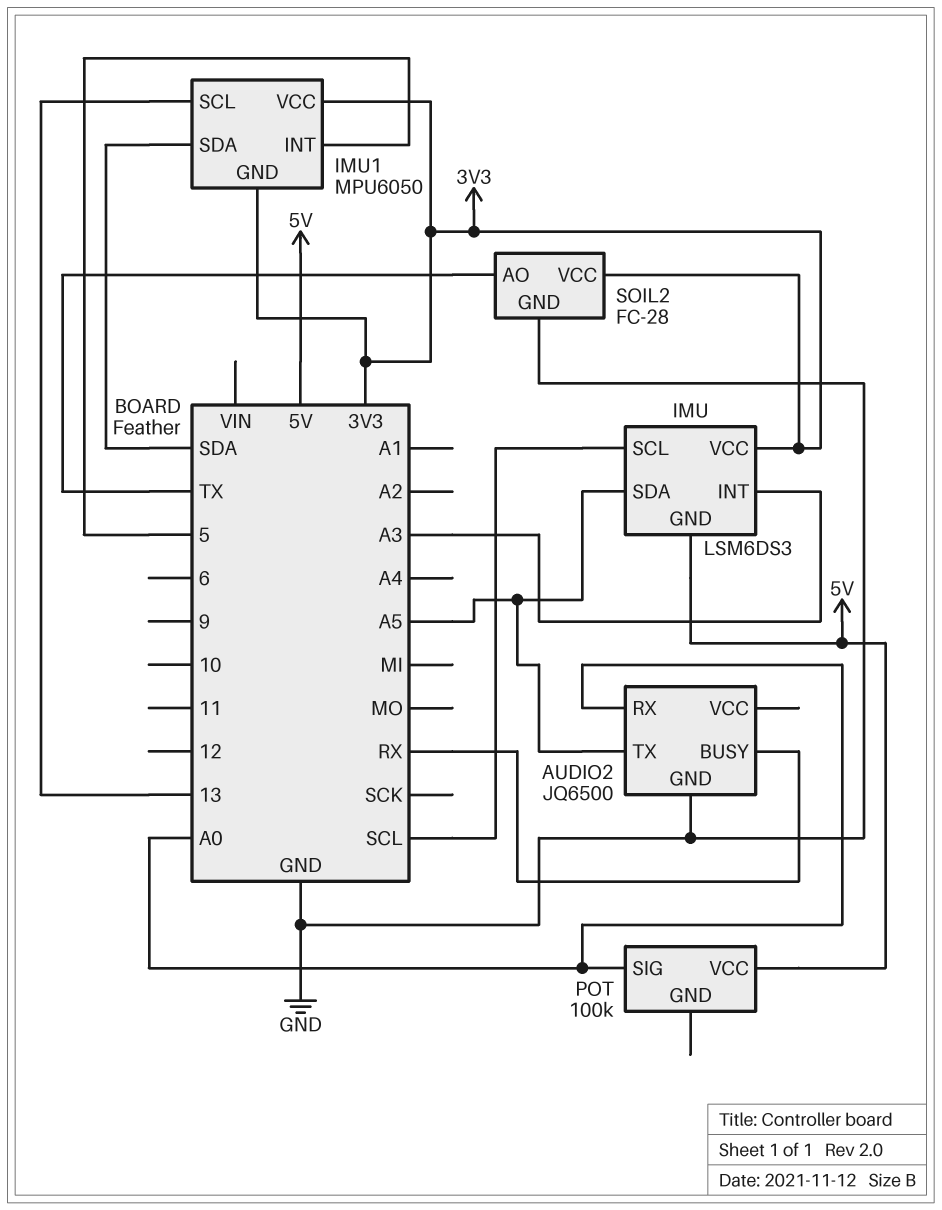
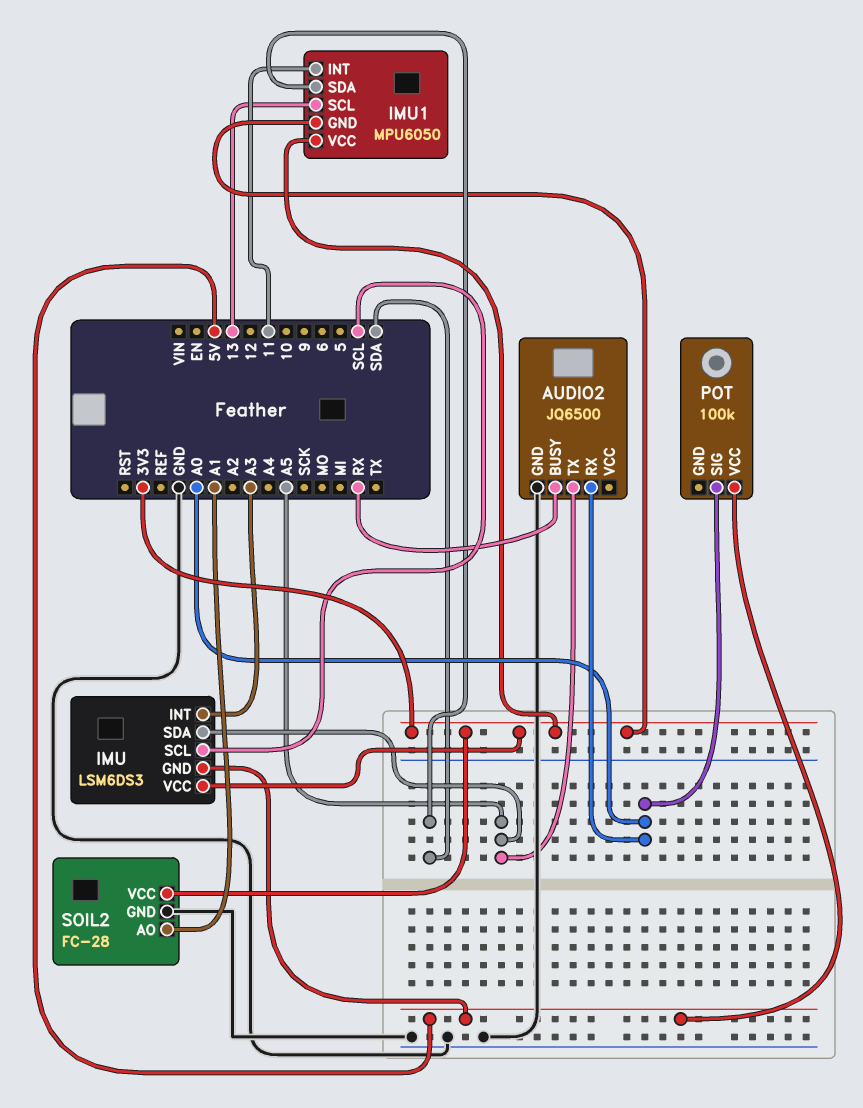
IMU1 pin INT: 5 -> 11
SOIL2 pin AO: TX -> A1

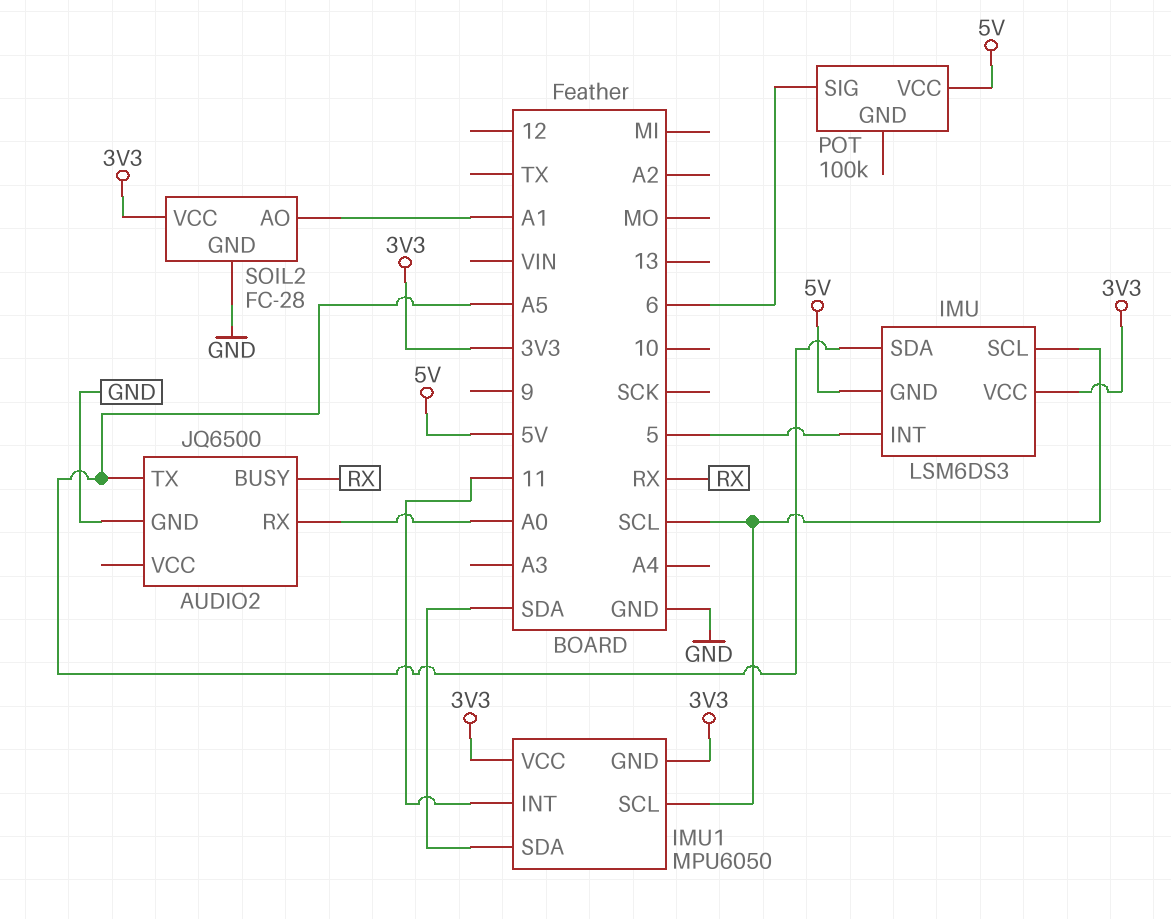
IMU pin INT: A3 -> 5
IMU1 pin SCL: 13 -> SCL
POT pin SIG: A0 -> 6

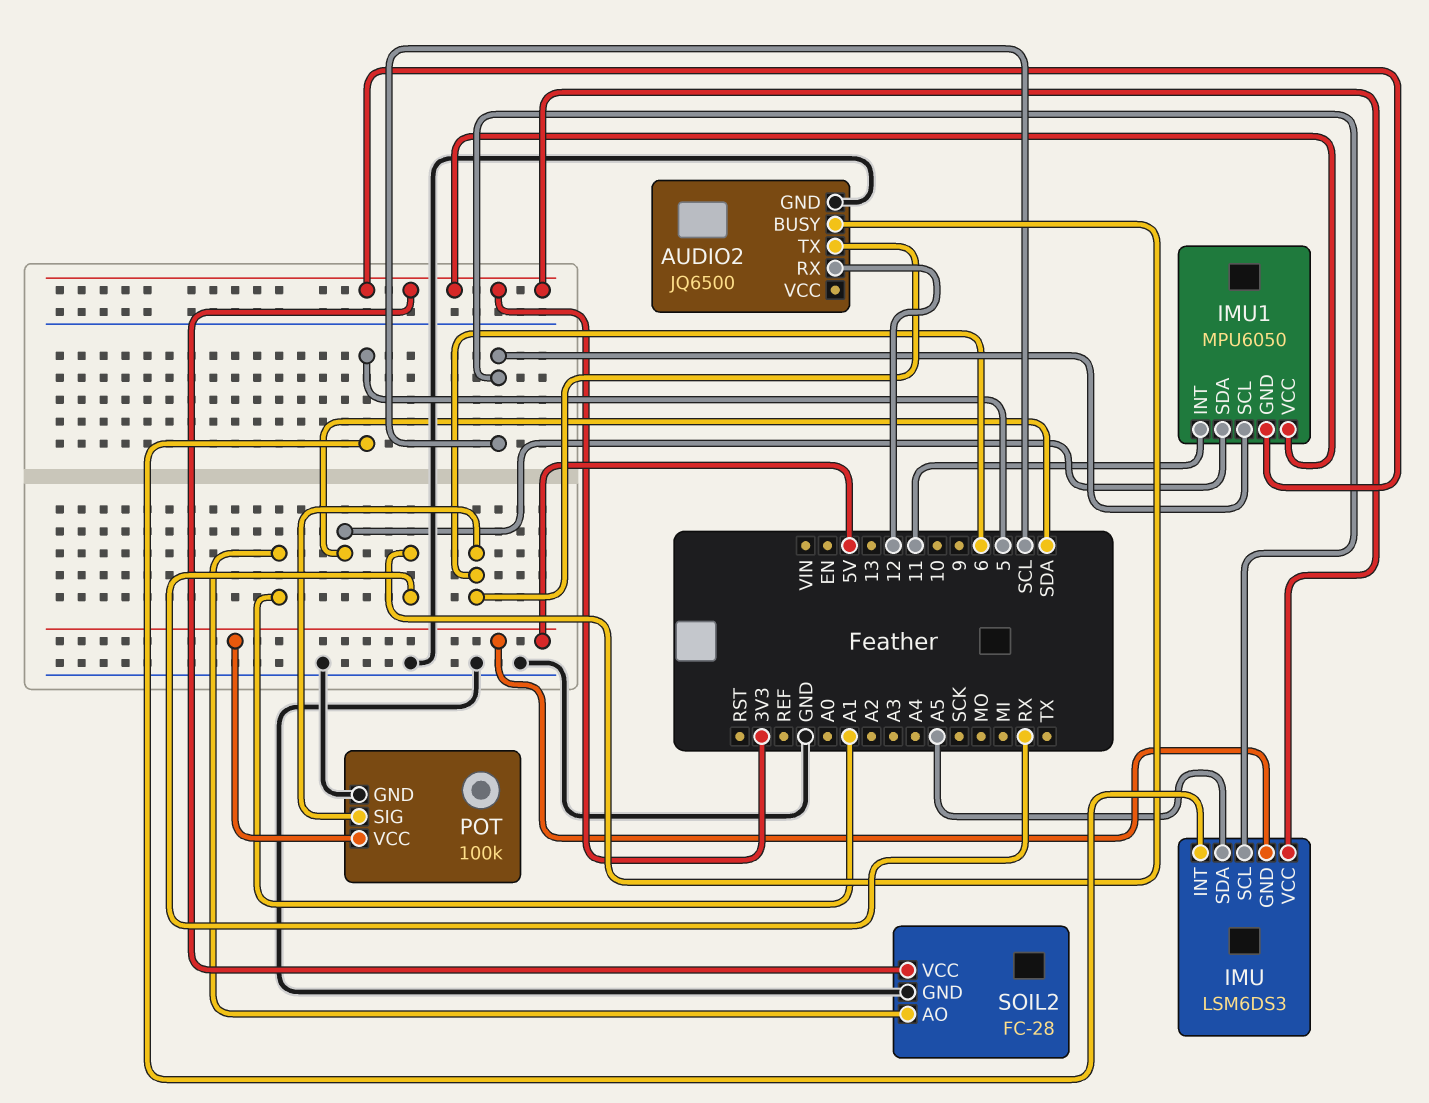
AUDIO2 pin RX: A0 -> 12
AUDIO2 pin TX: A5 -> 6
POT pin GND: none -> GND

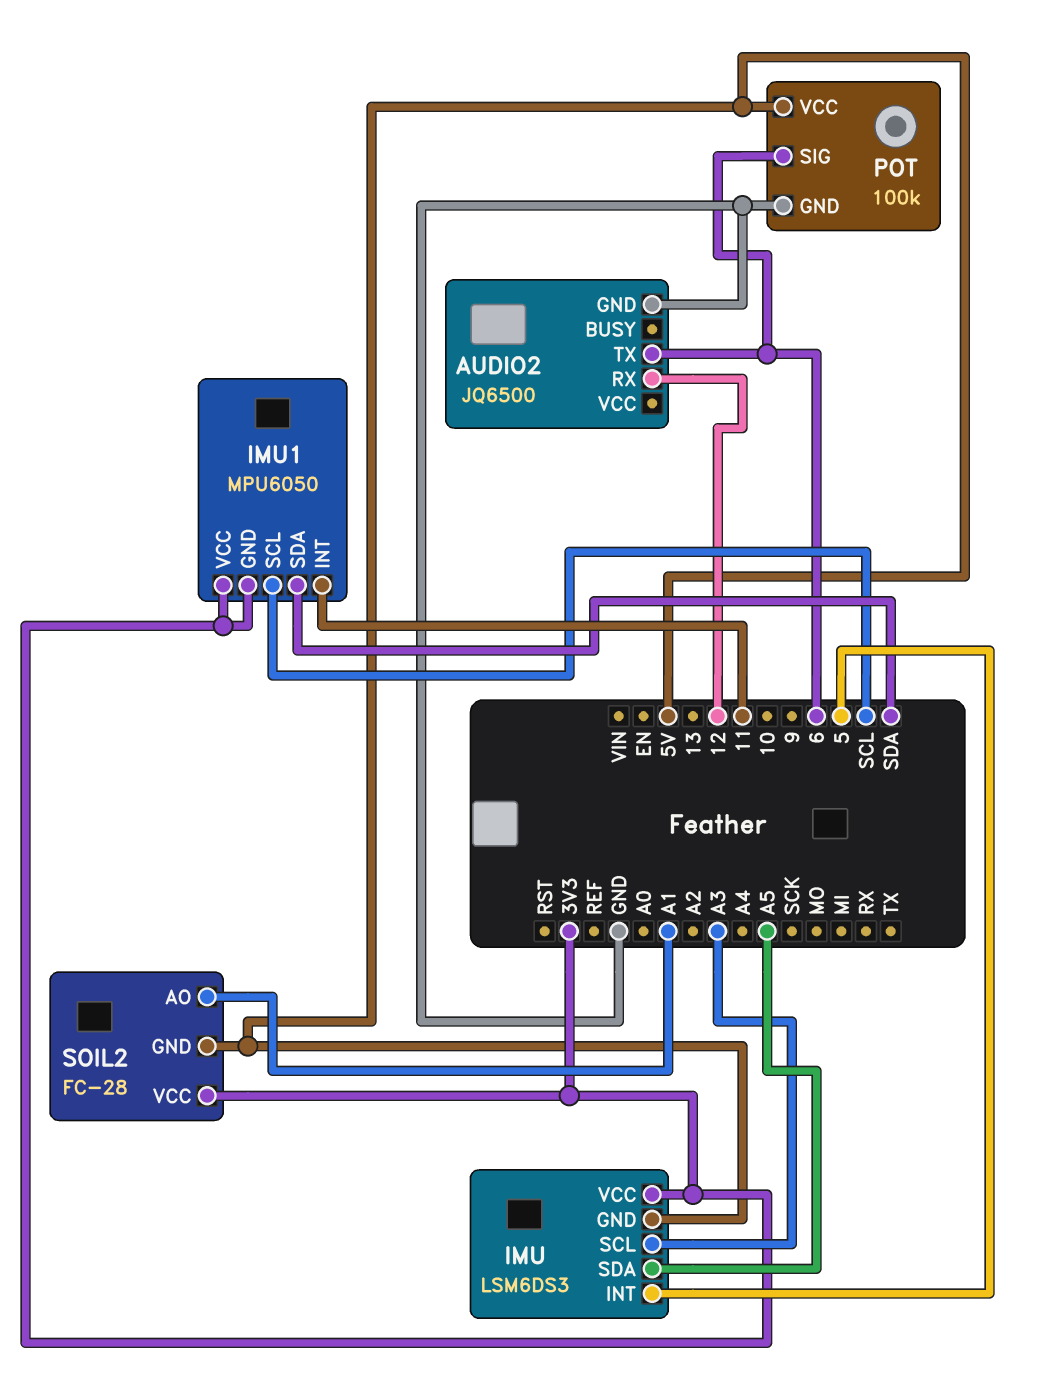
AUDIO2 pin BUSY: RX -> none
IMU pin SCL: SCL -> A3
SOIL2 pin GND: GND -> 5V

